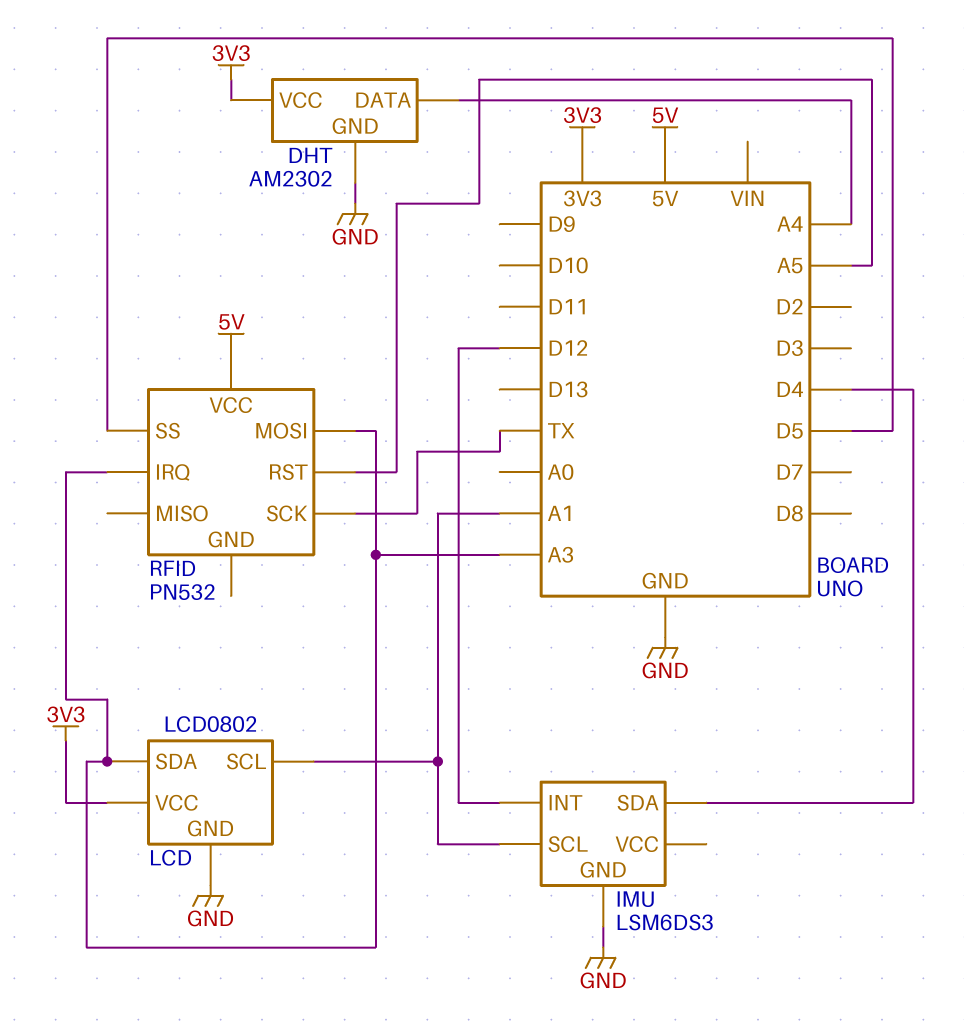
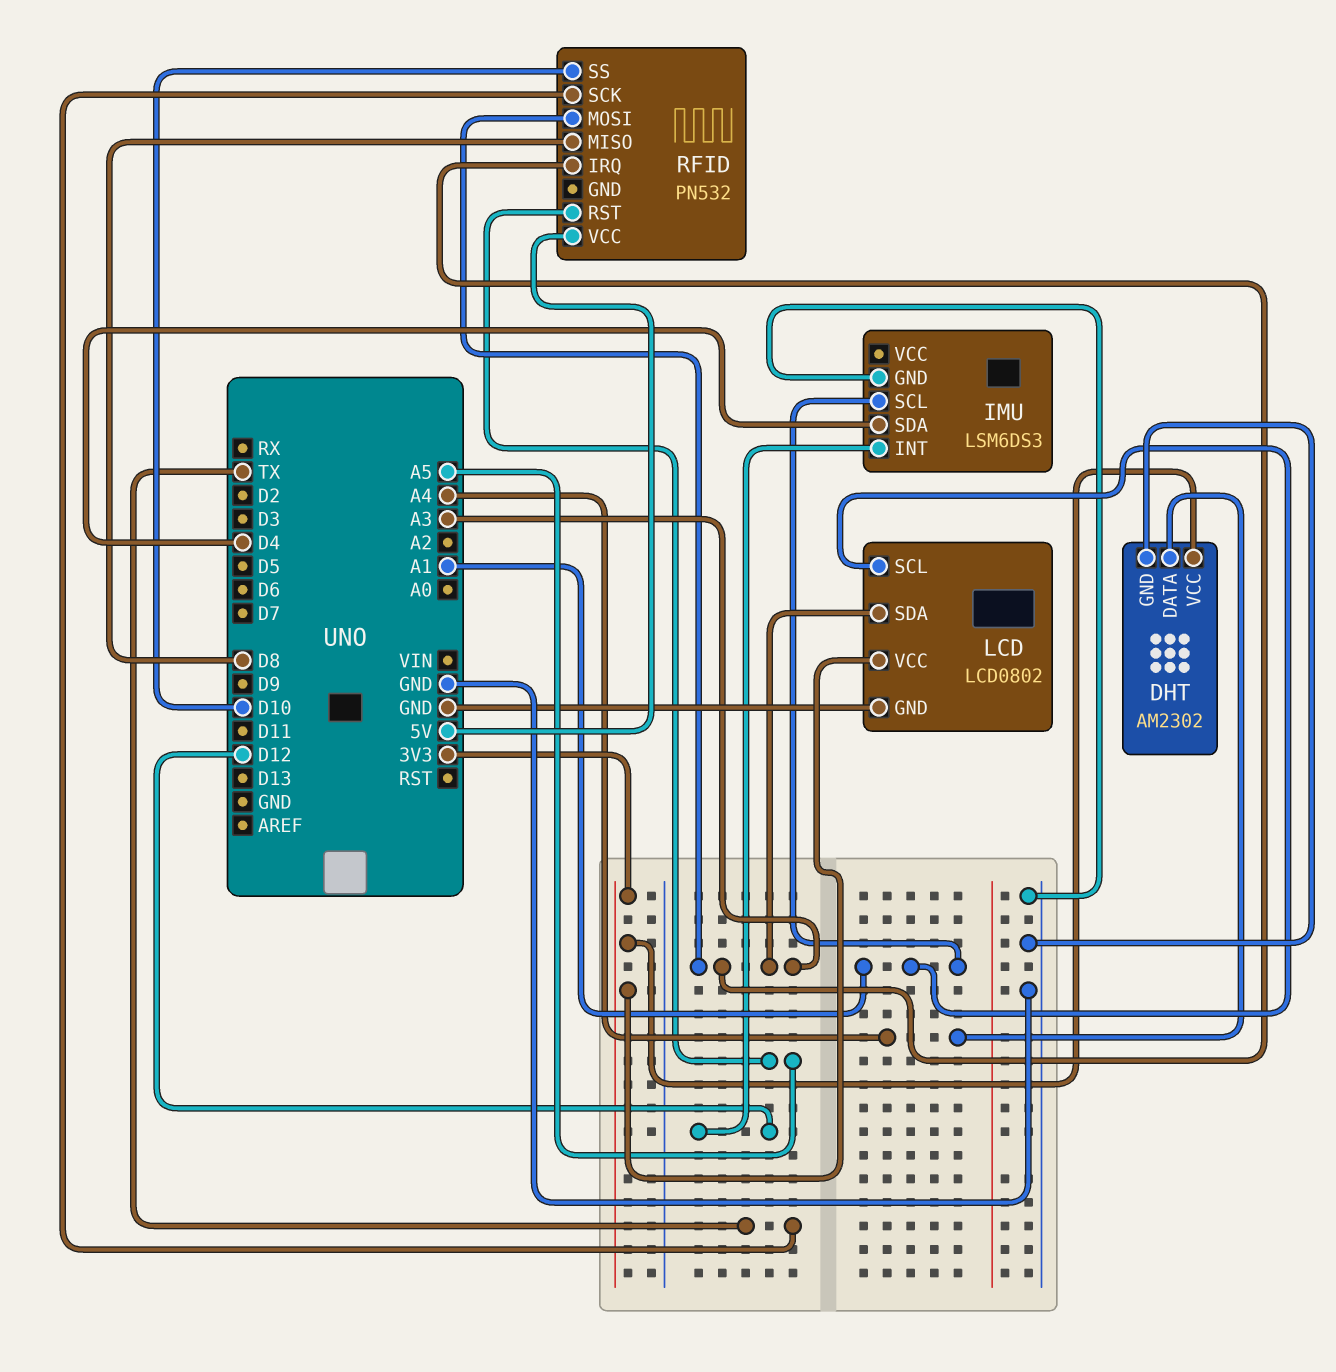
RFID pin MISO: none -> D8
RFID pin SS: D5 -> D10

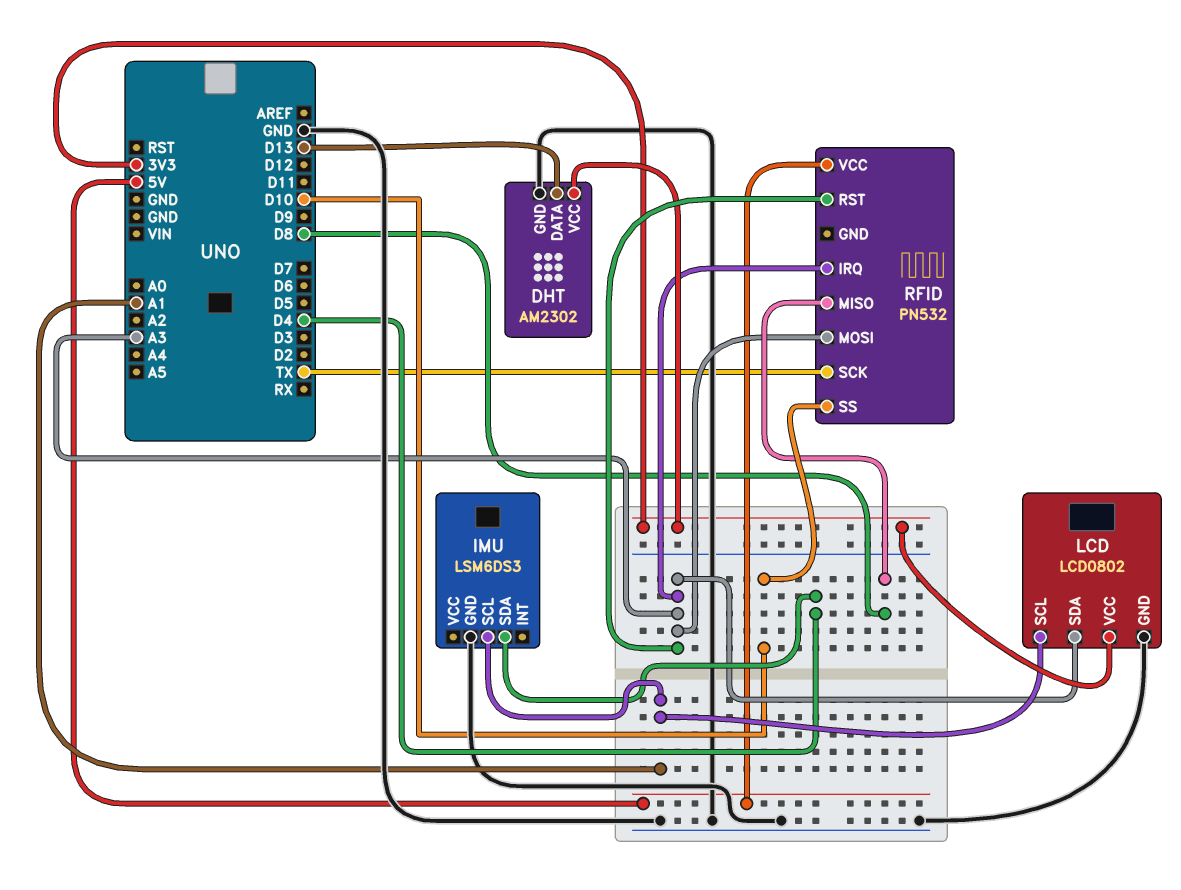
DHT pin DATA: A4 -> D13
IMU pin INT: D12 -> none
RFID pin RST: A5 -> A3

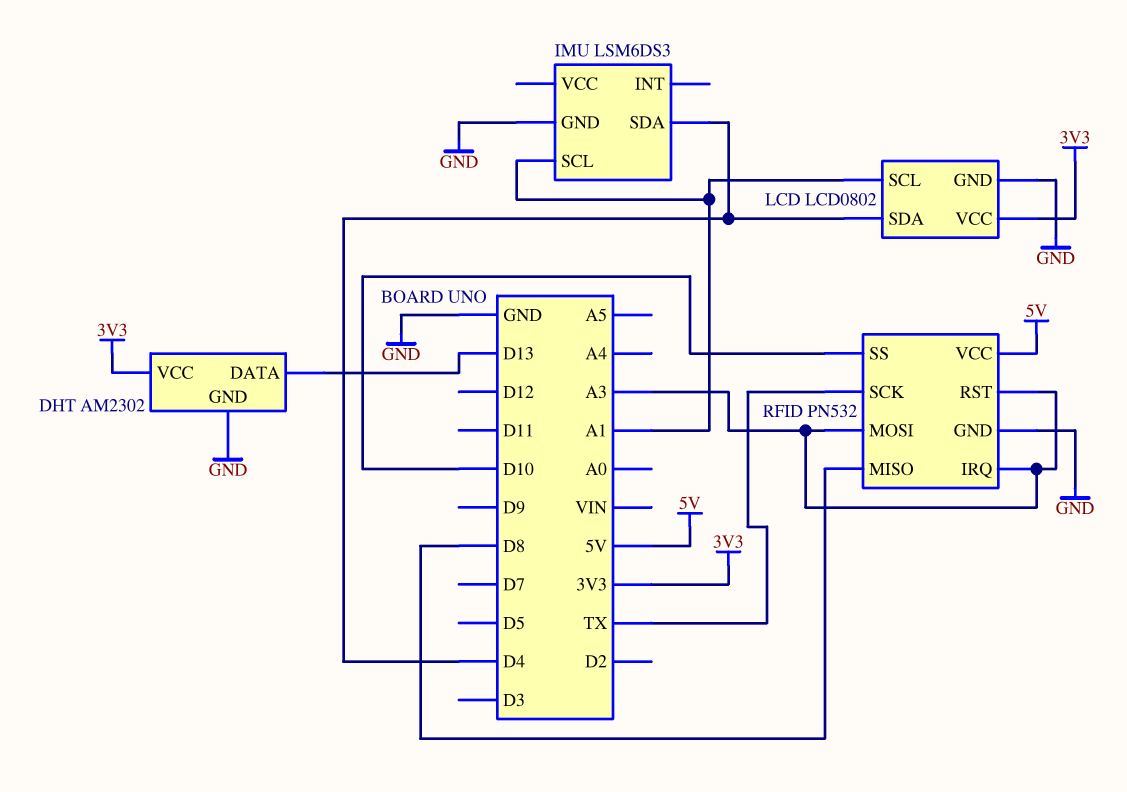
LCD pin SDA: A3 -> D4
RFID pin GND: none -> GND

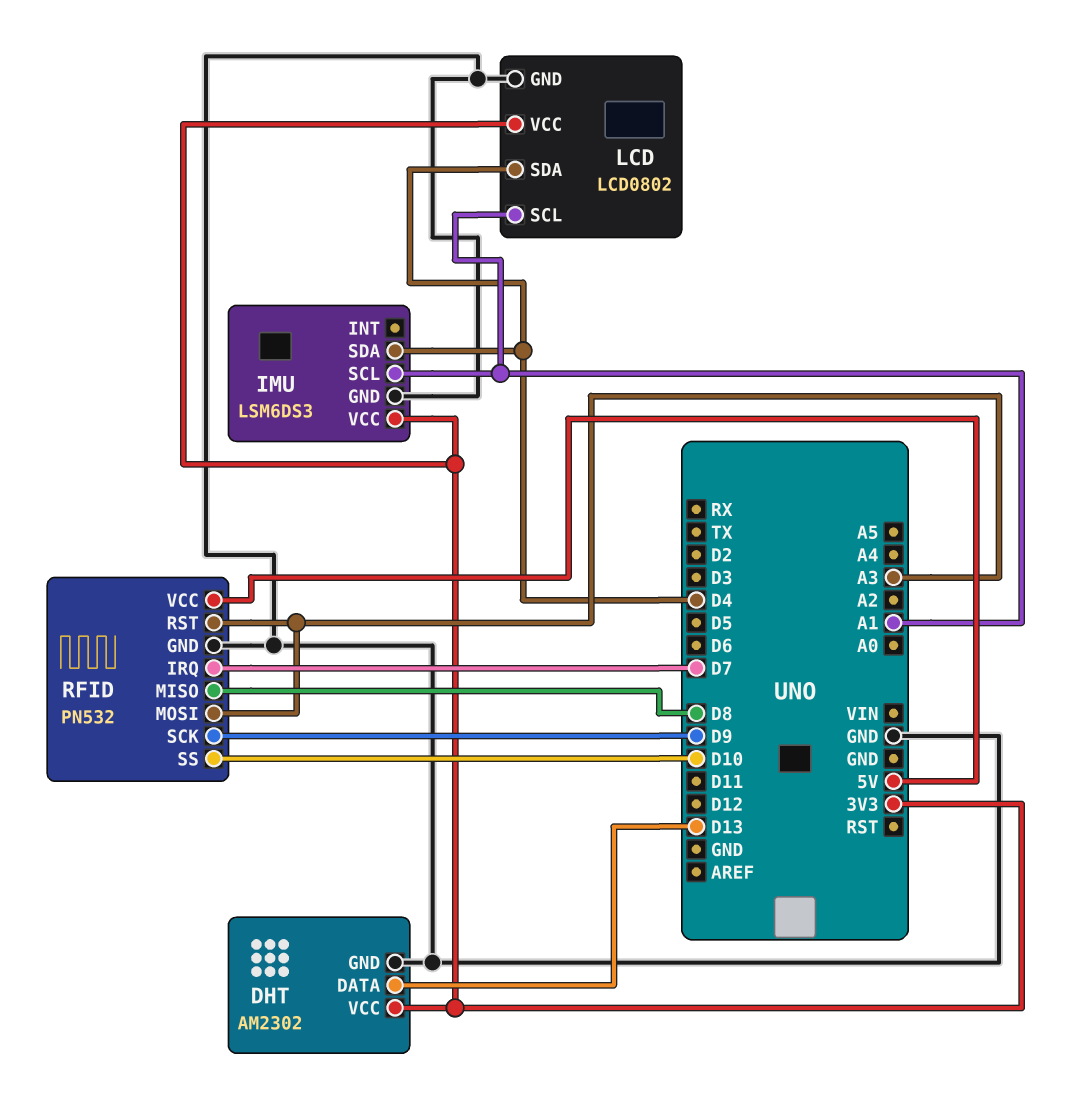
IMU pin VCC: none -> 3V3
RFID pin IRQ: A3 -> D7
RFID pin SCK: TX -> D9

